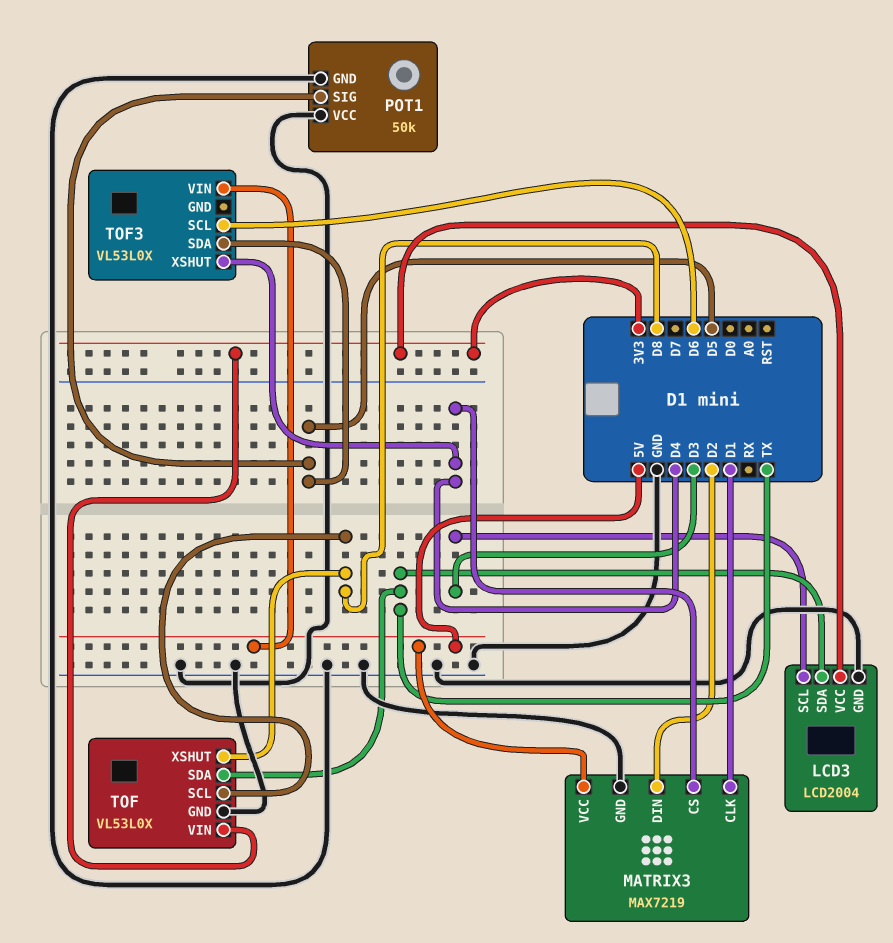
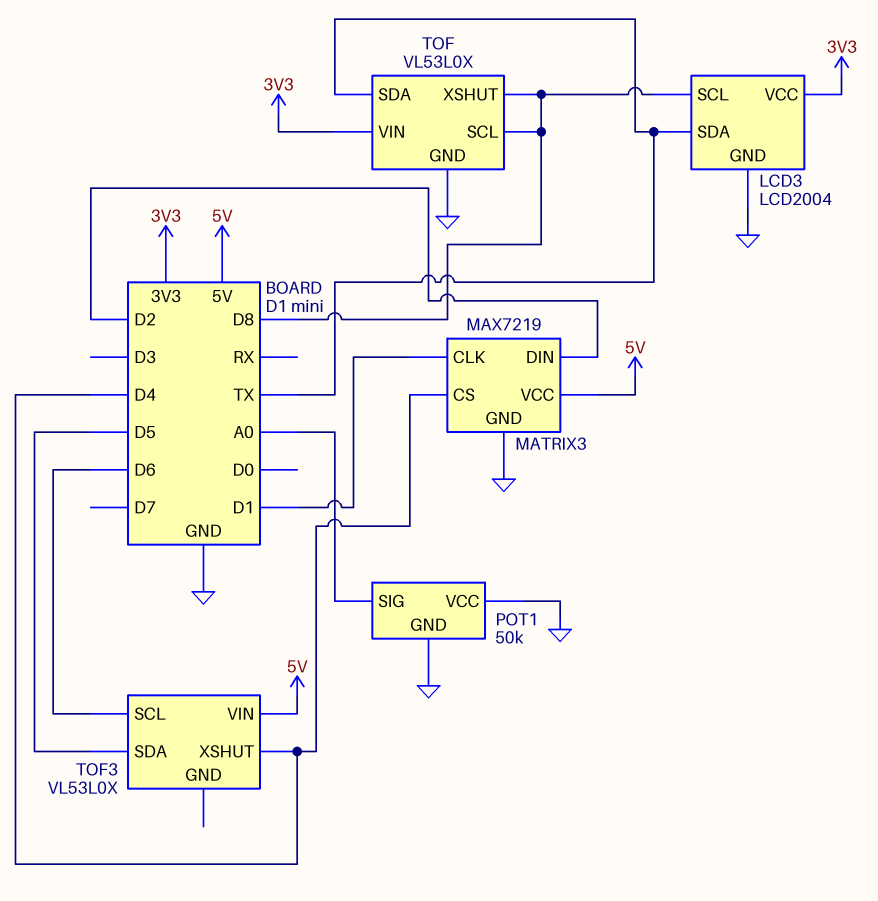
LCD3 pin SCL: D3 -> D8
POT1 pin SIG: D5 -> A0

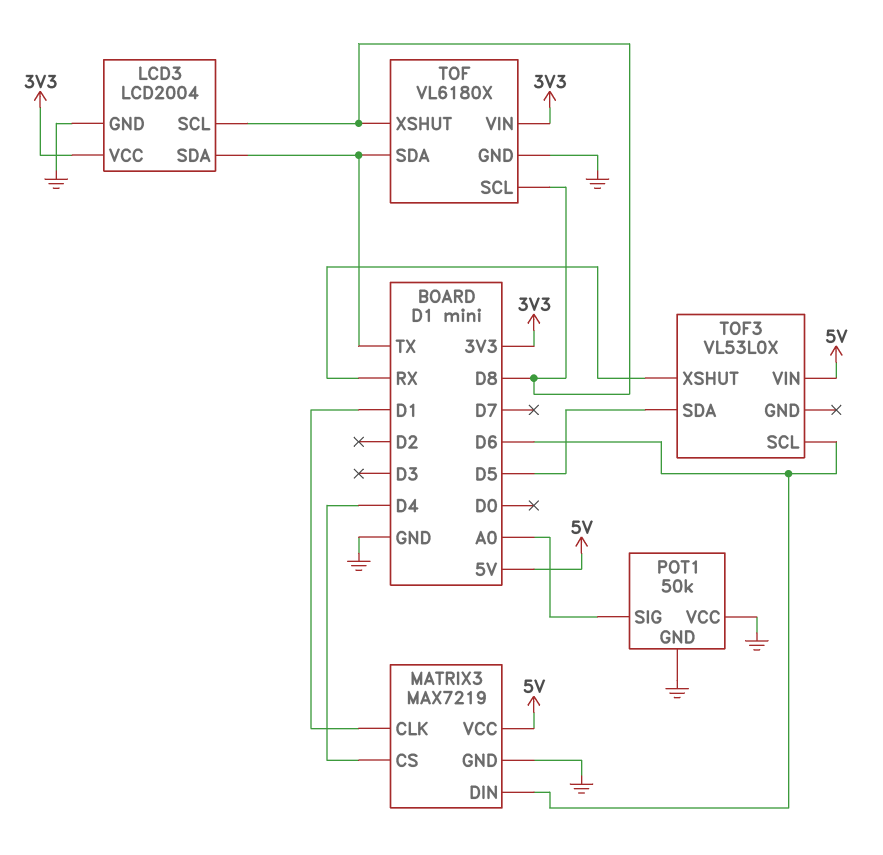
MATRIX3 pin DIN: D2 -> D6
TOF: VL53L0X -> VL6180X
TOF3 pin XSHUT: D4 -> RX

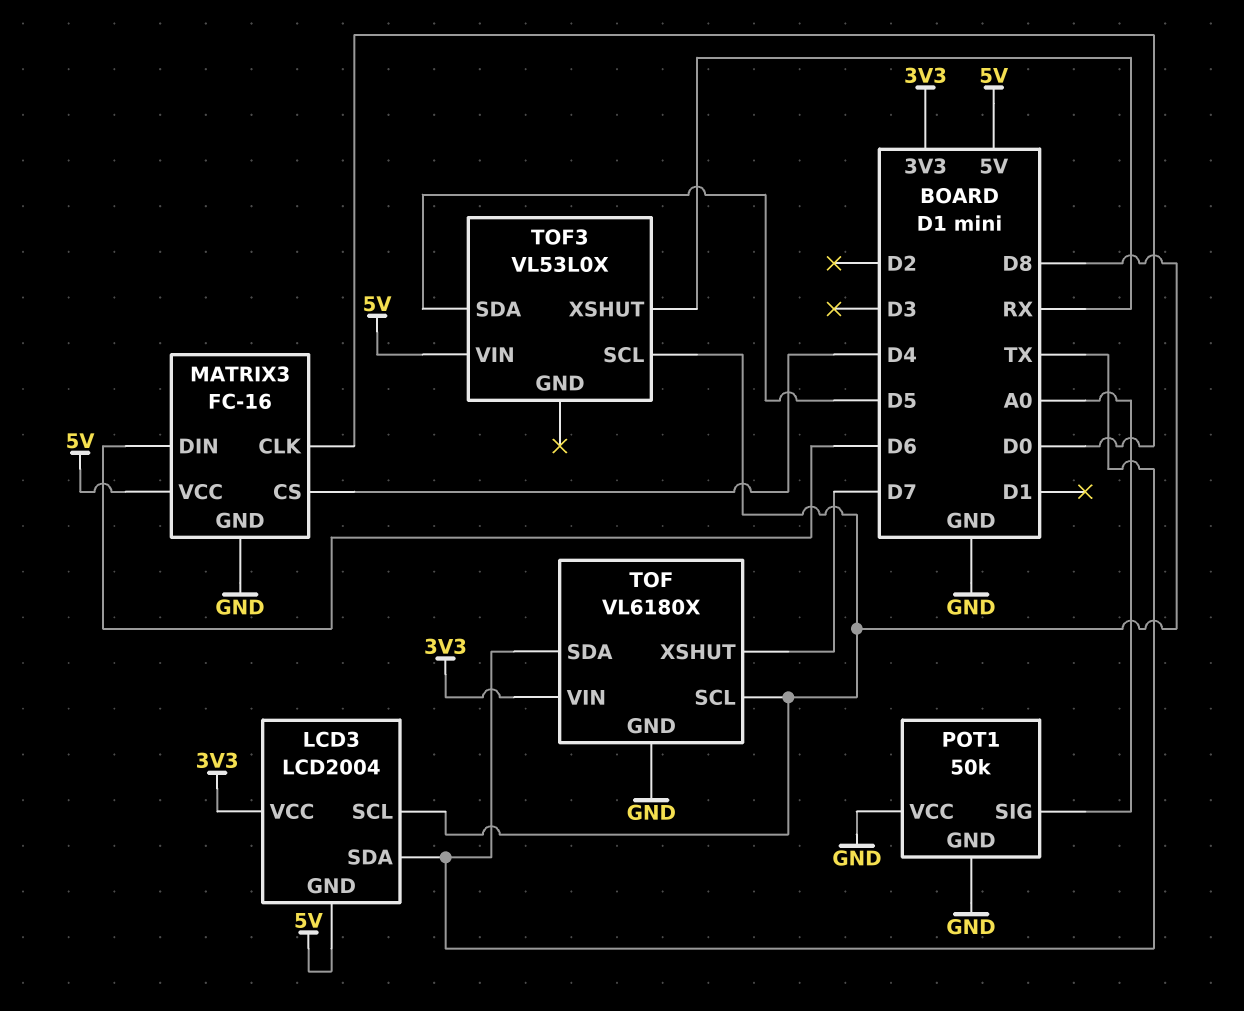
LCD3 pin GND: GND -> 5V
MATRIX3: MAX7219 -> FC-16
MATRIX3 pin CLK: D1 -> D0
TOF pin XSHUT: D8 -> D7
TOF3 pin SCL: D6 -> D8

